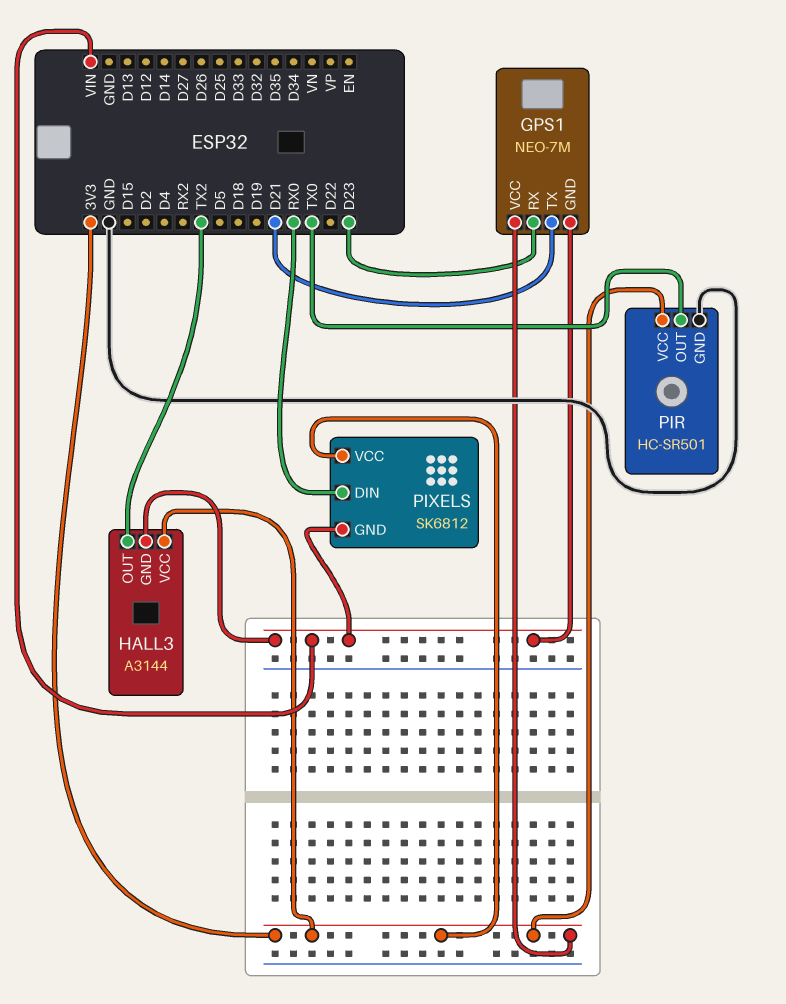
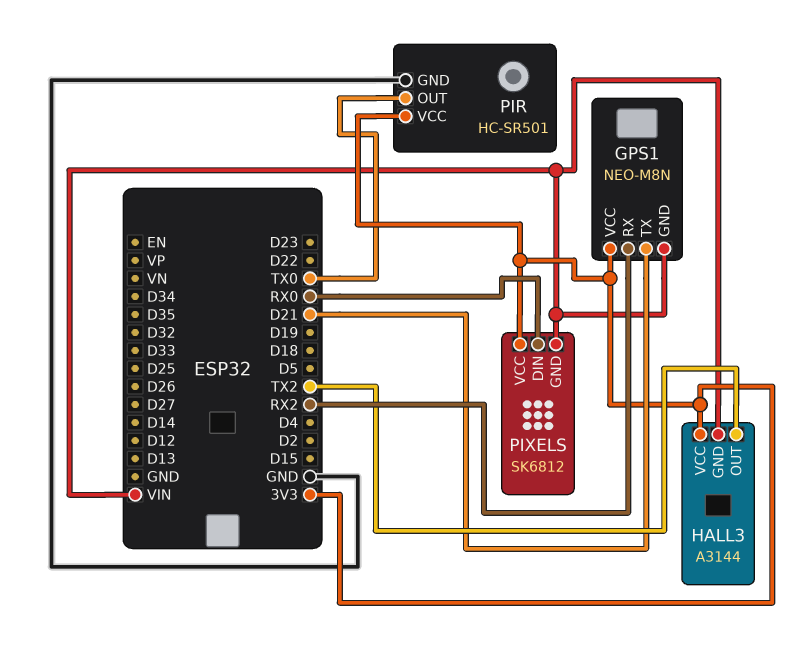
GPS1: NEO-7M -> NEO-M8N
GPS1 pin RX: D23 -> RX2

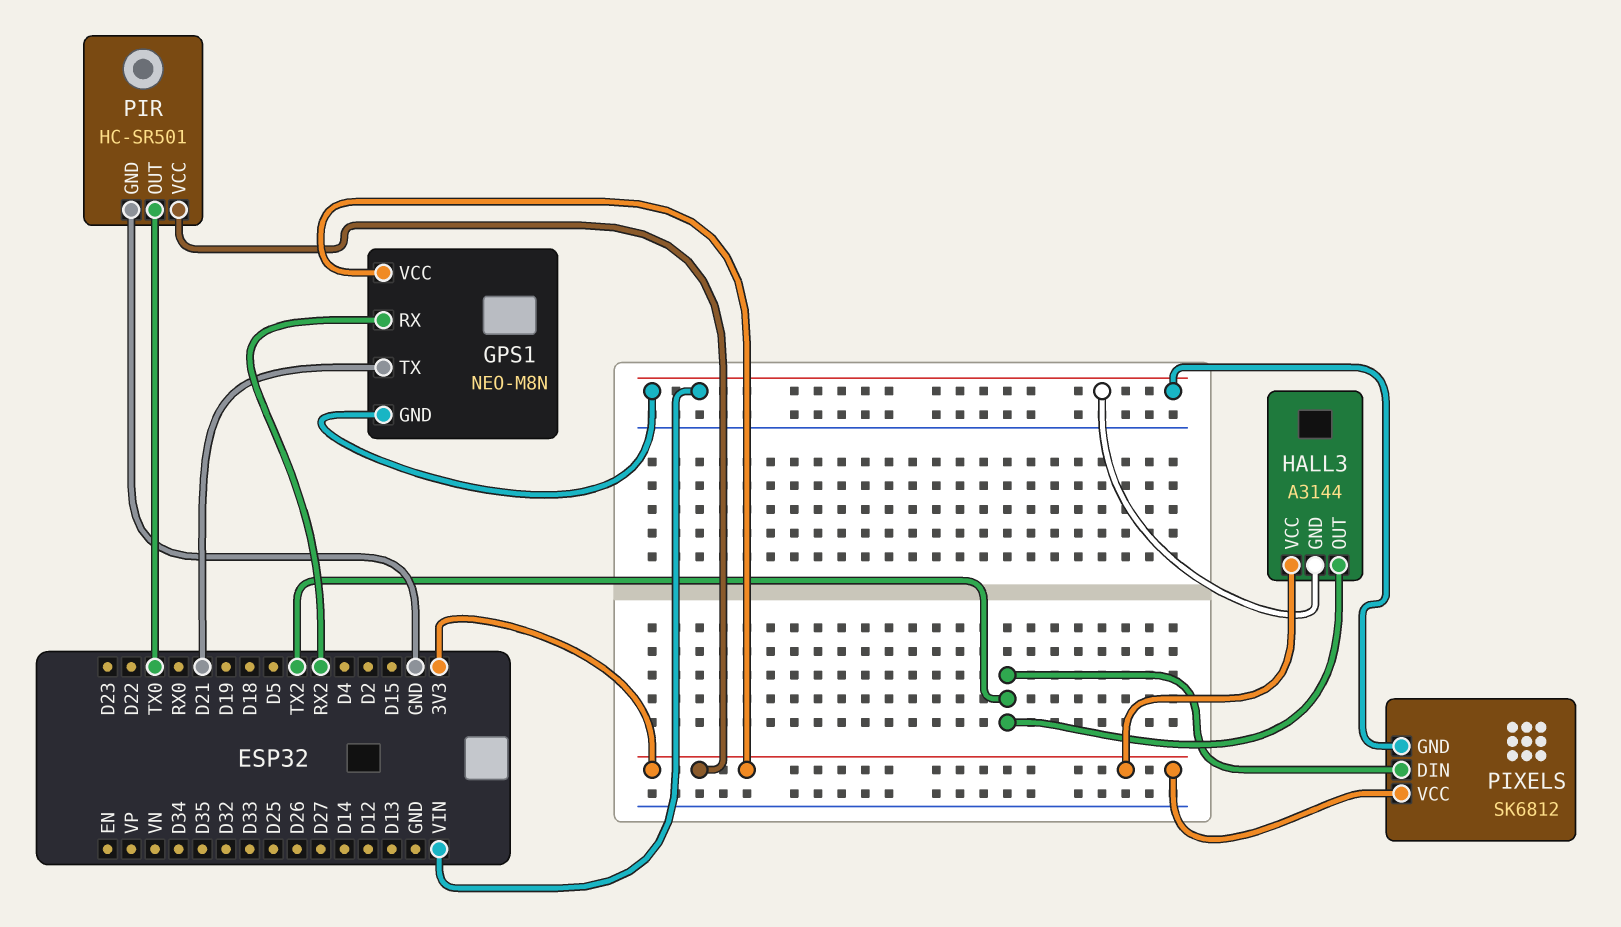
PIXELS pin DIN: RX0 -> TX2

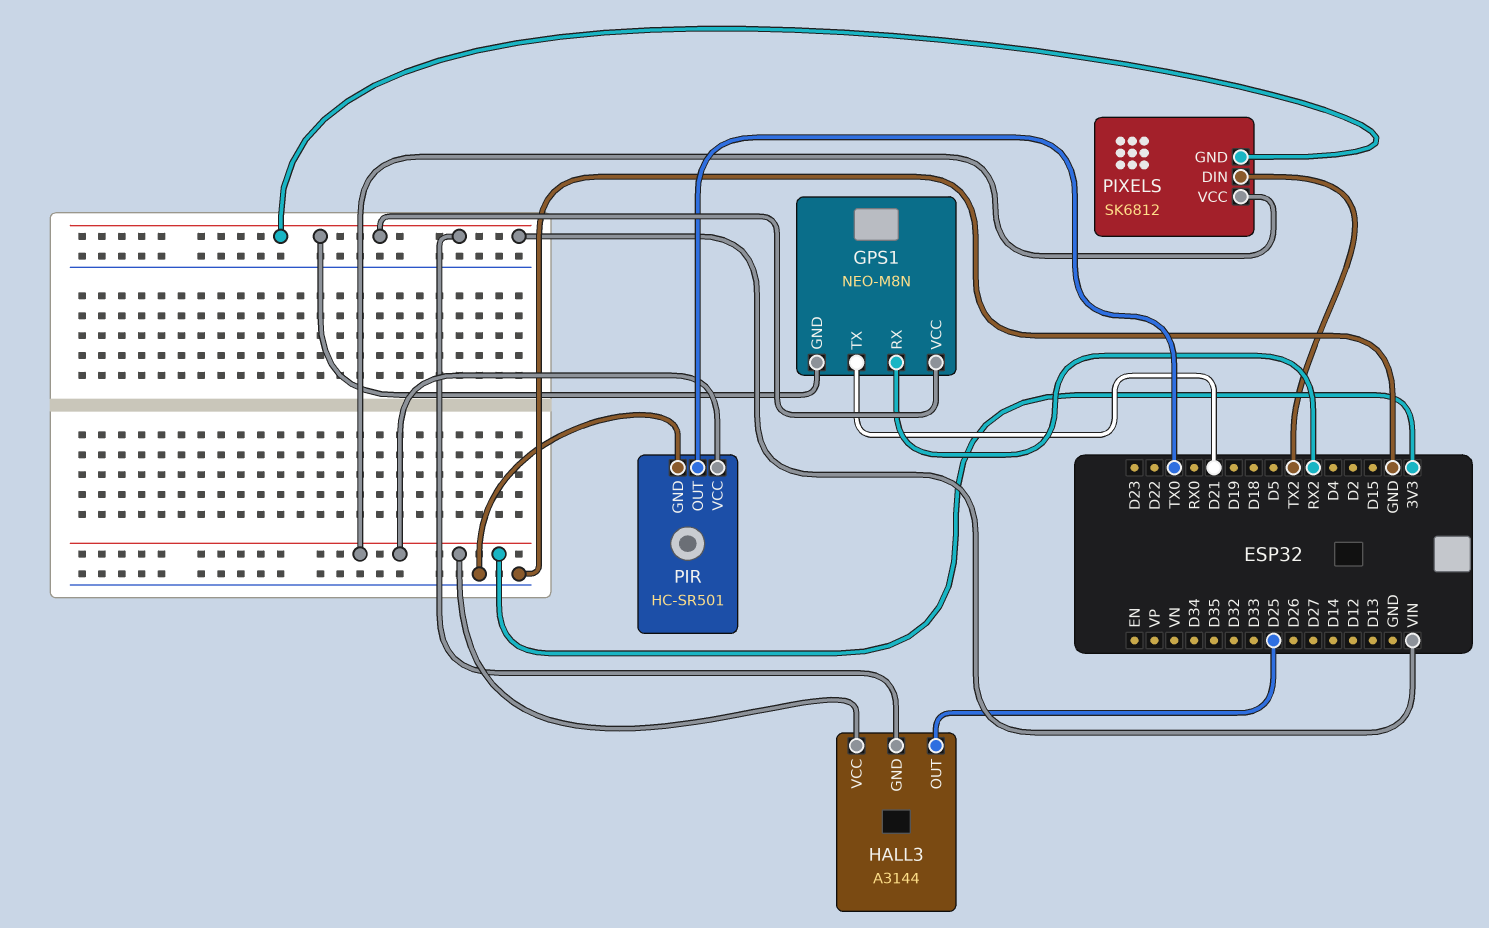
GPS1 pin VCC: 3V3 -> VIN
HALL3 pin OUT: TX2 -> D25

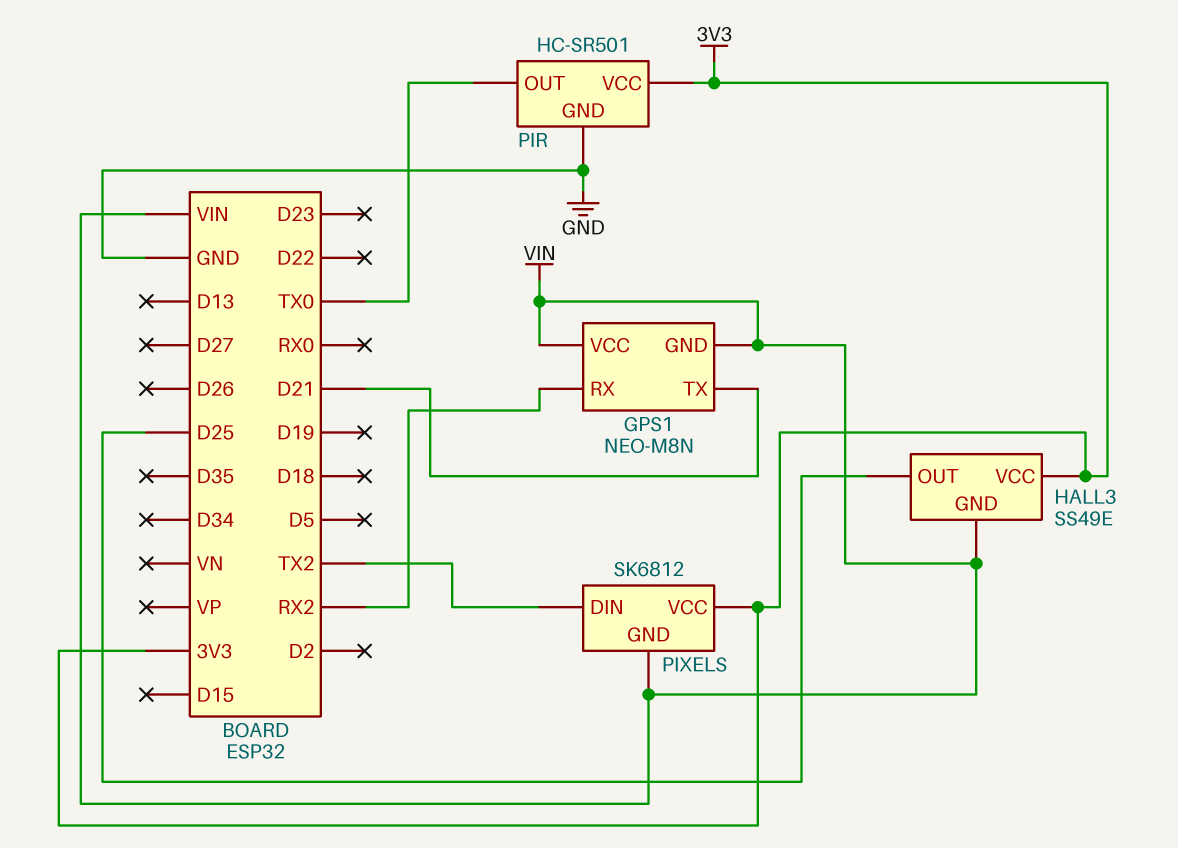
HALL3: A3144 -> SS49E

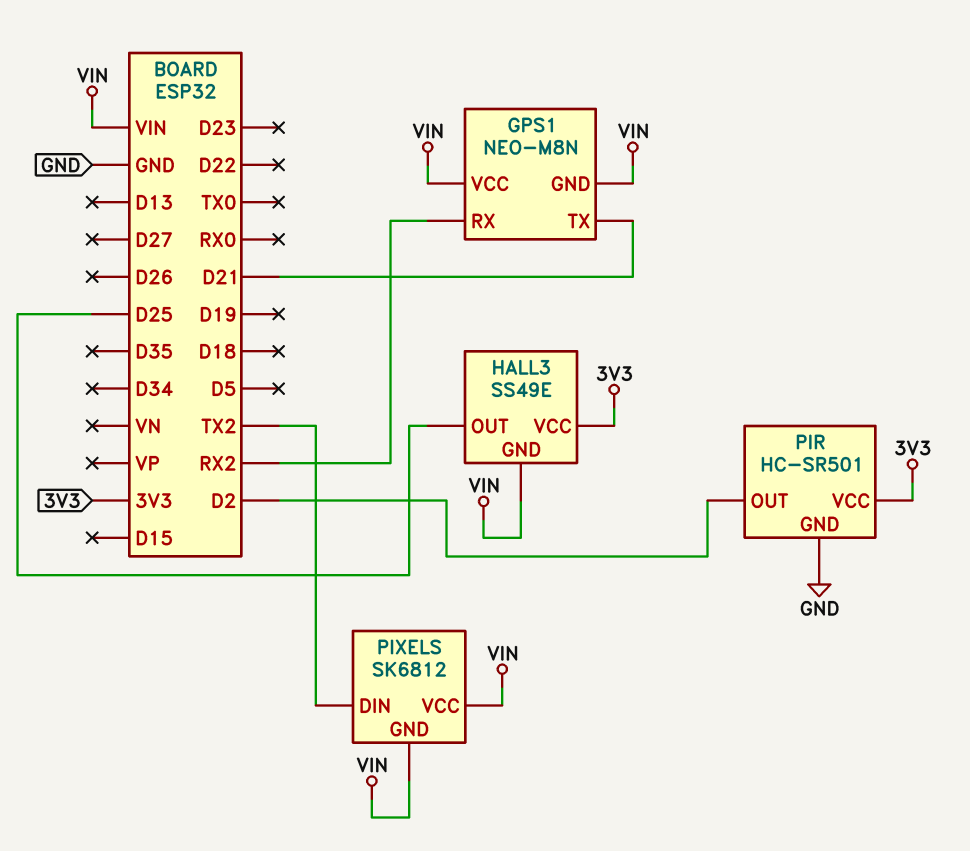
PIR pin OUT: TX0 -> D2
PIXELS pin VCC: 3V3 -> VIN

